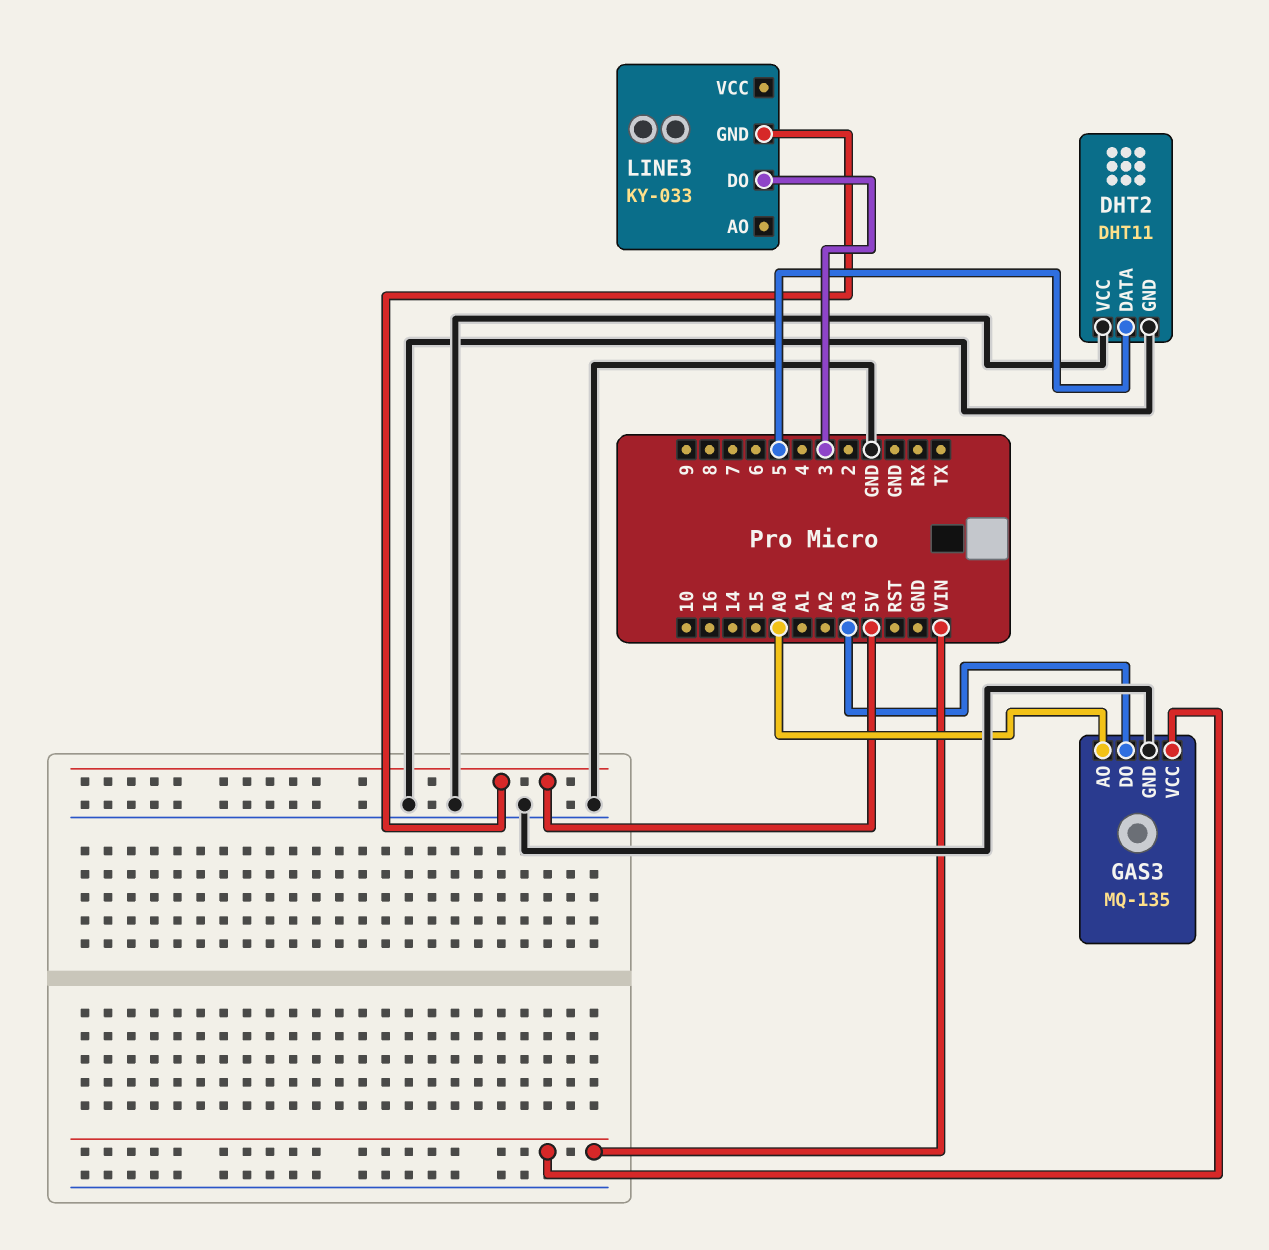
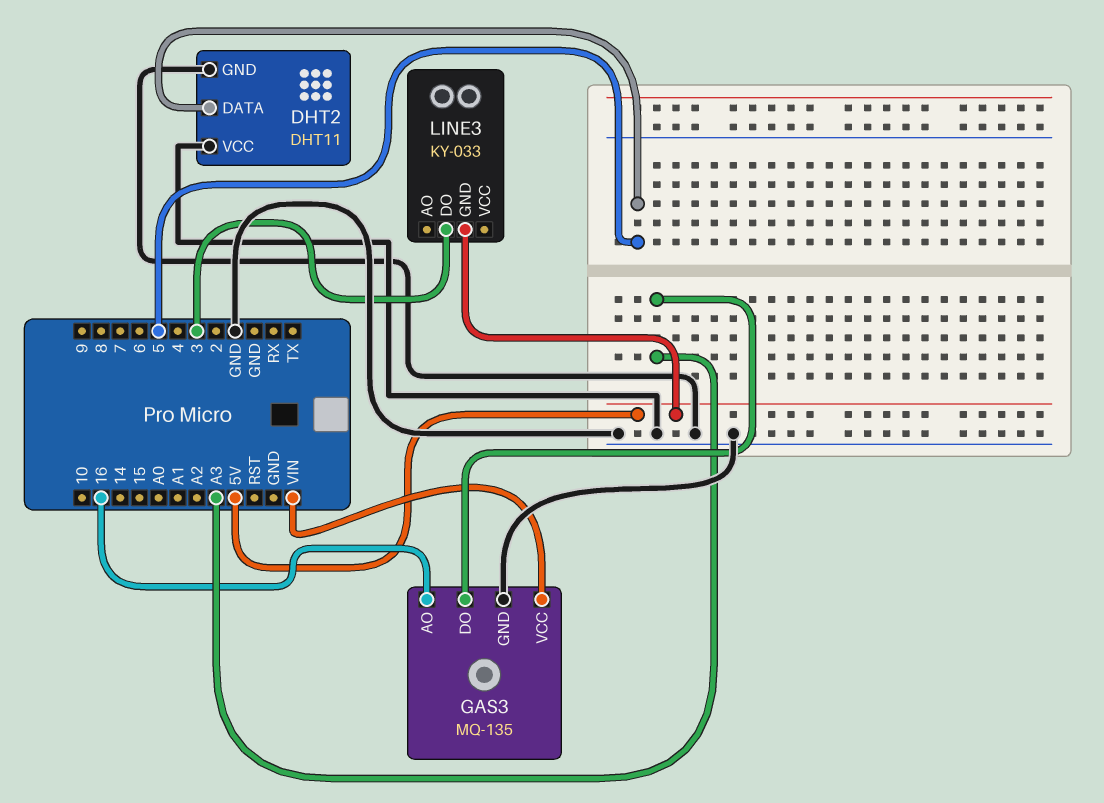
GAS3 pin AO: A0 -> 16

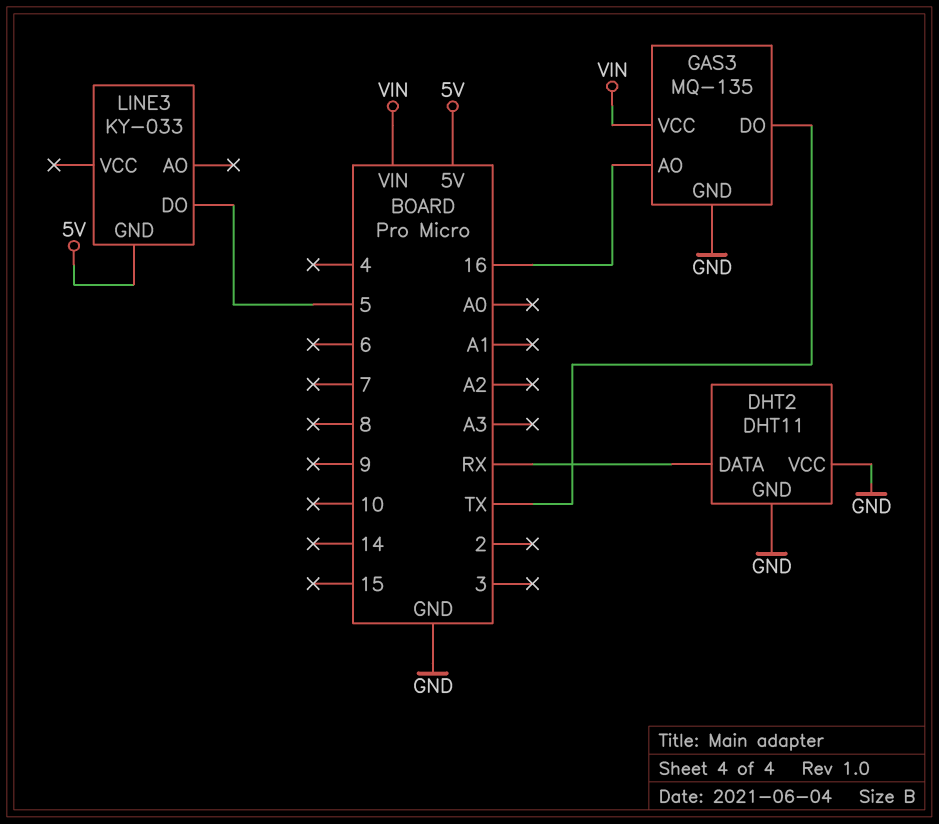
DHT2 pin DATA: 5 -> RX
GAS3 pin DO: A3 -> TX
LINE3 pin DO: 3 -> 5

